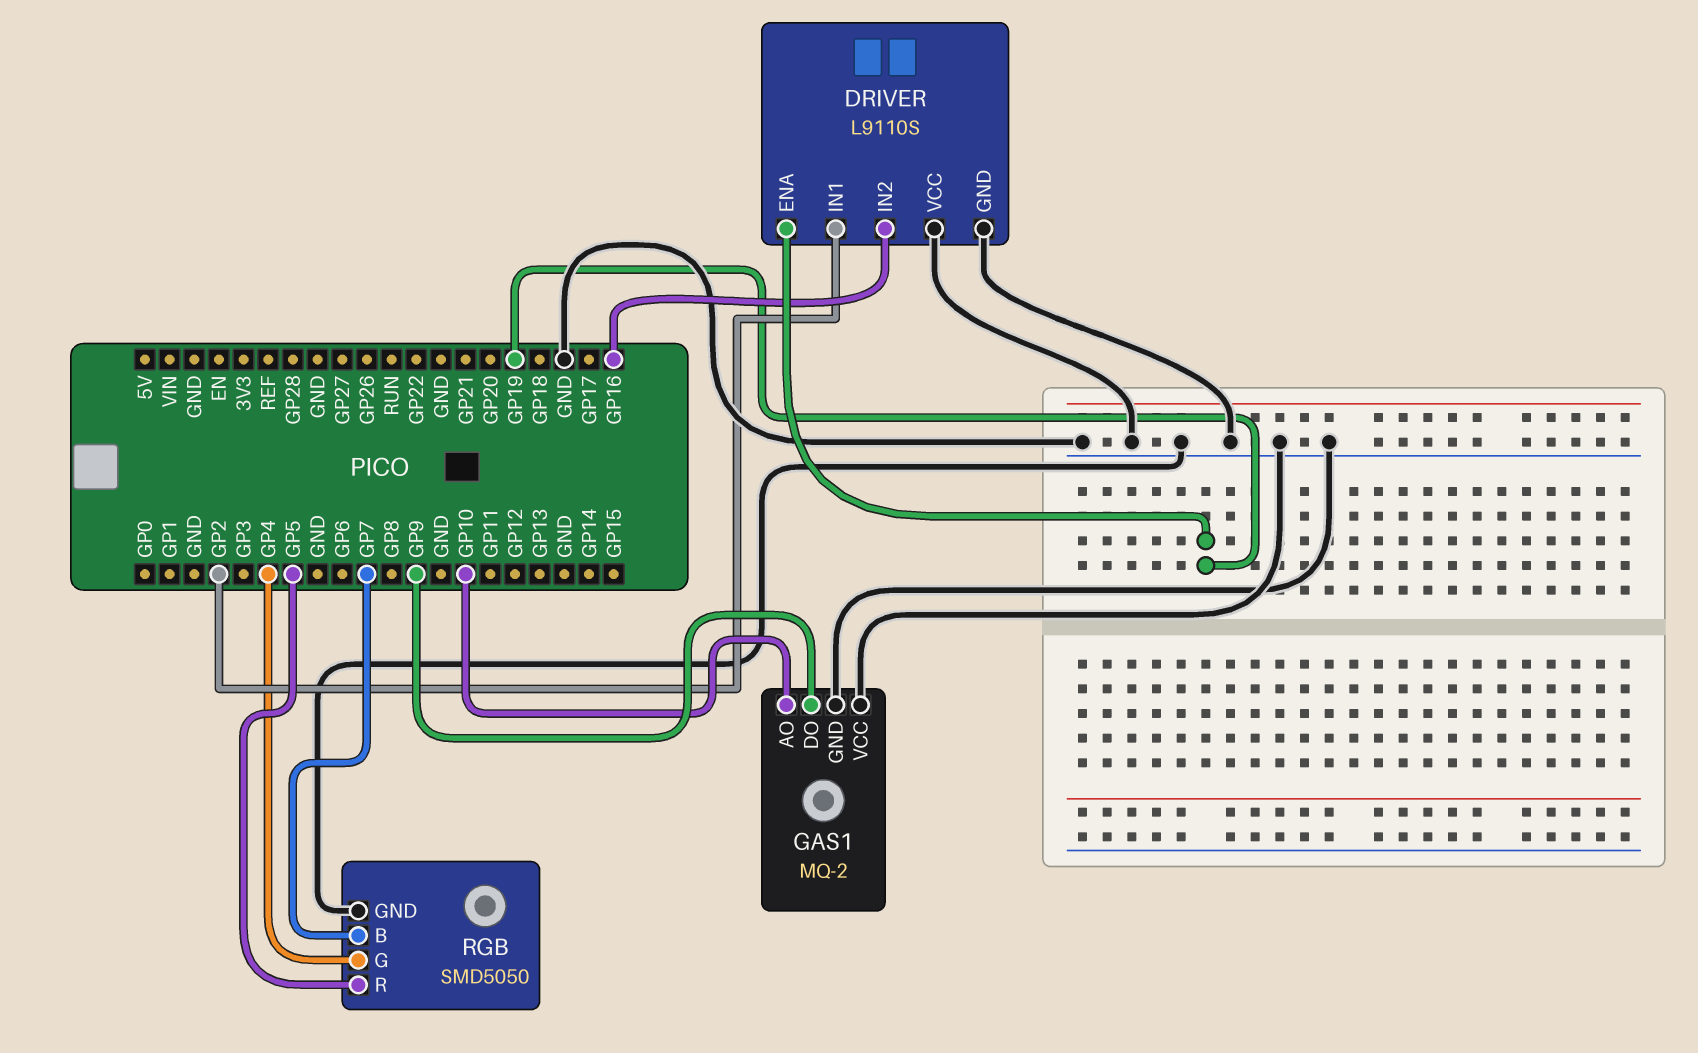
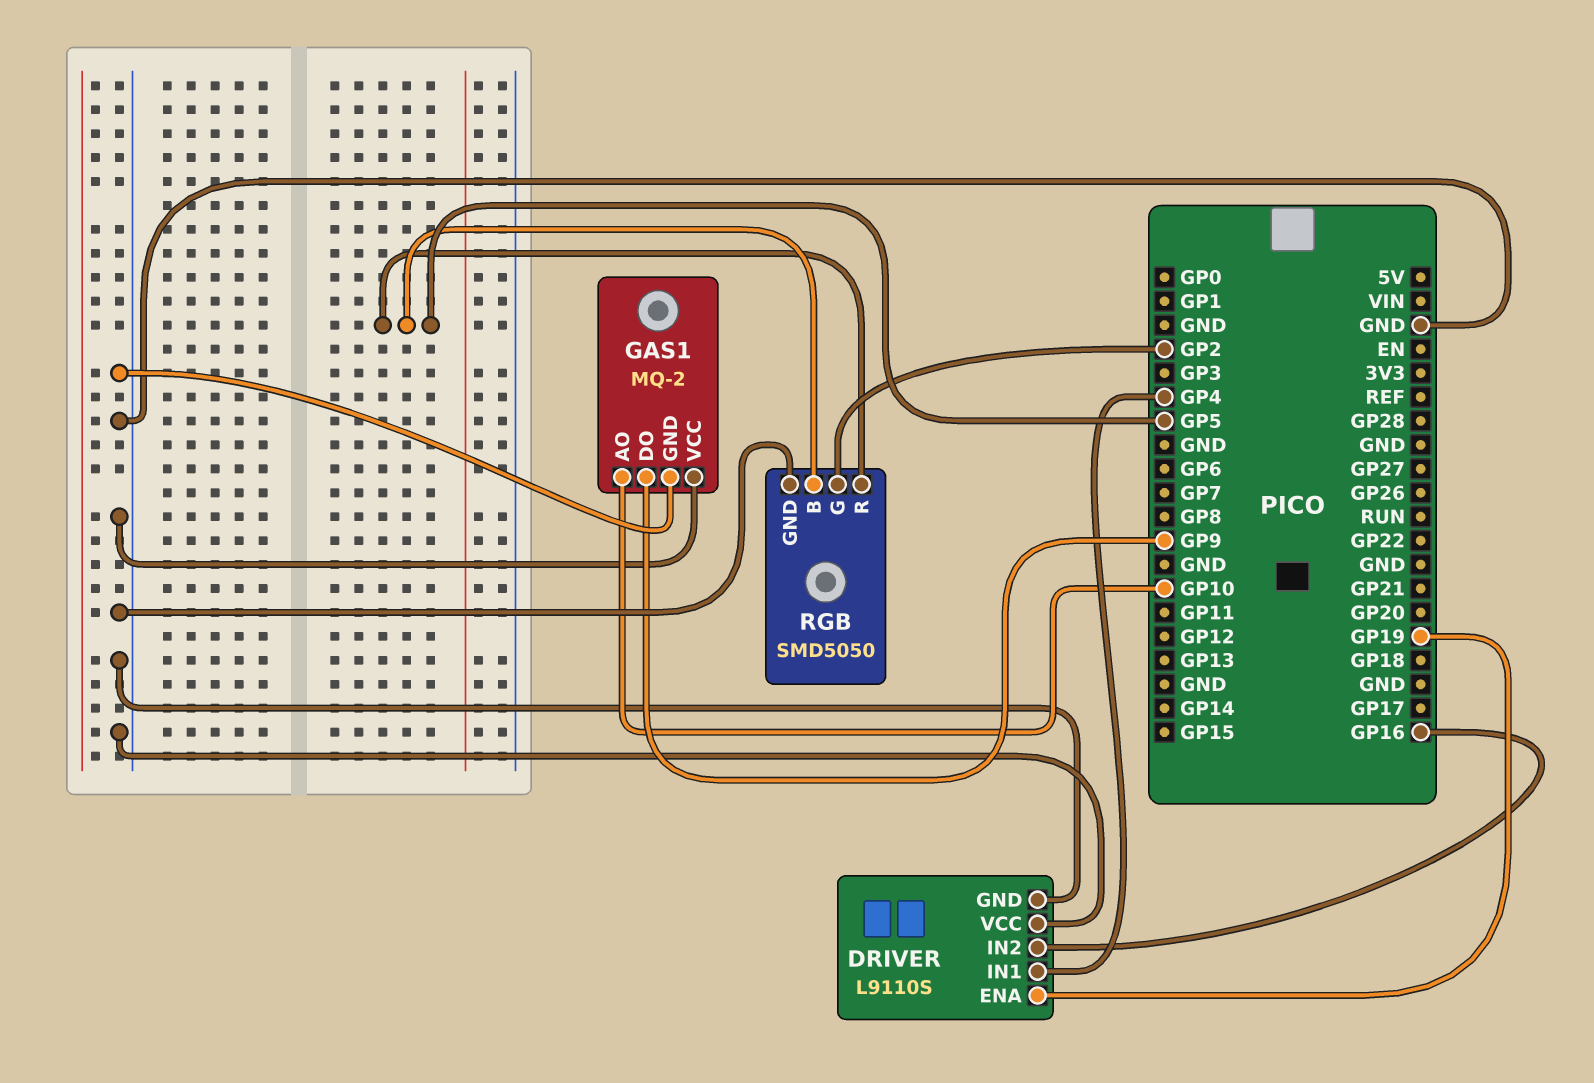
DRIVER pin IN1: GP2 -> GP4
RGB pin B: GP7 -> GP5
RGB pin G: GP4 -> GP2

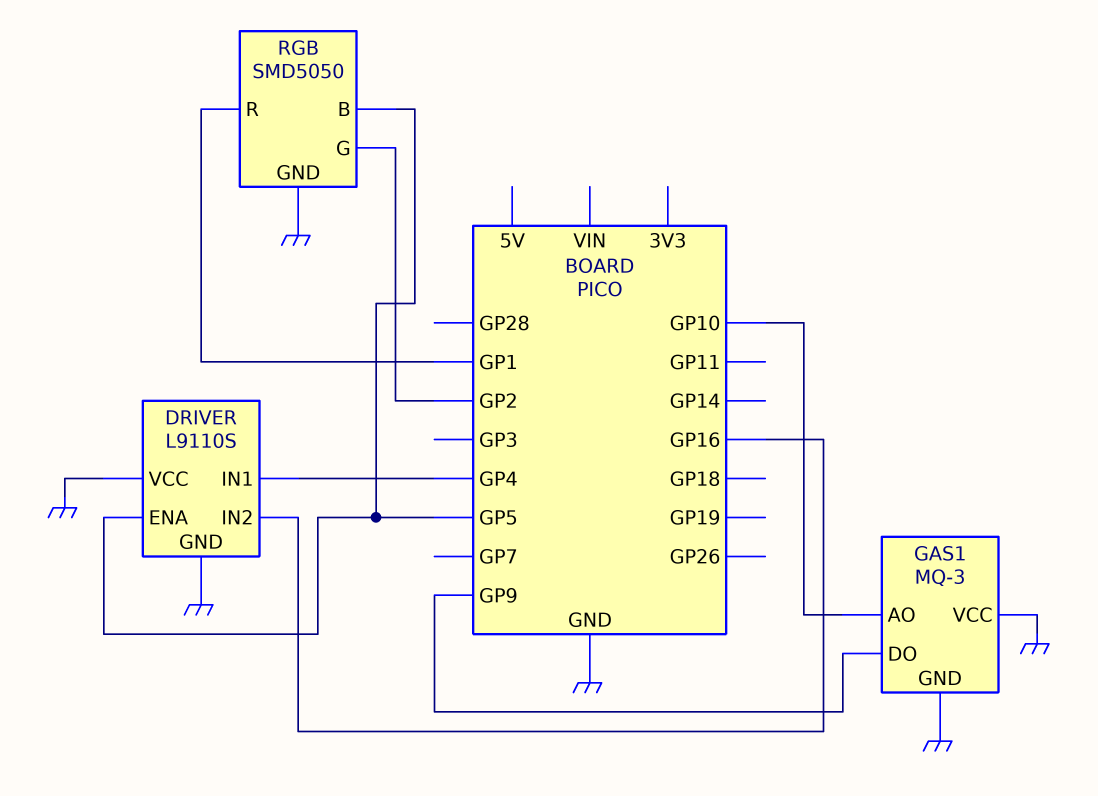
DRIVER pin ENA: GP19 -> GP5
GAS1: MQ-2 -> MQ-3
RGB pin R: GP5 -> GP1

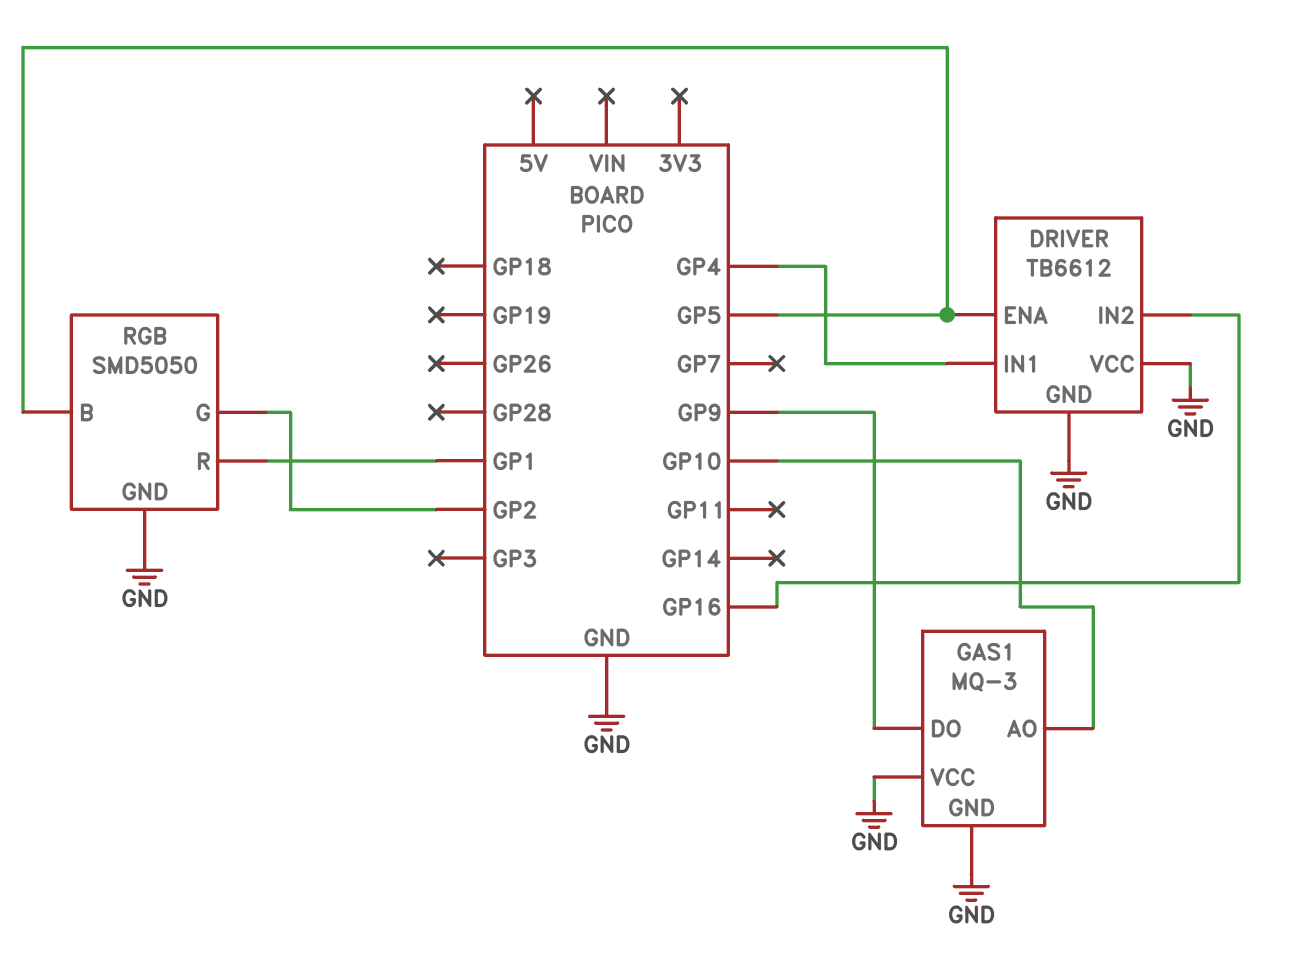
DRIVER: L9110S -> TB6612

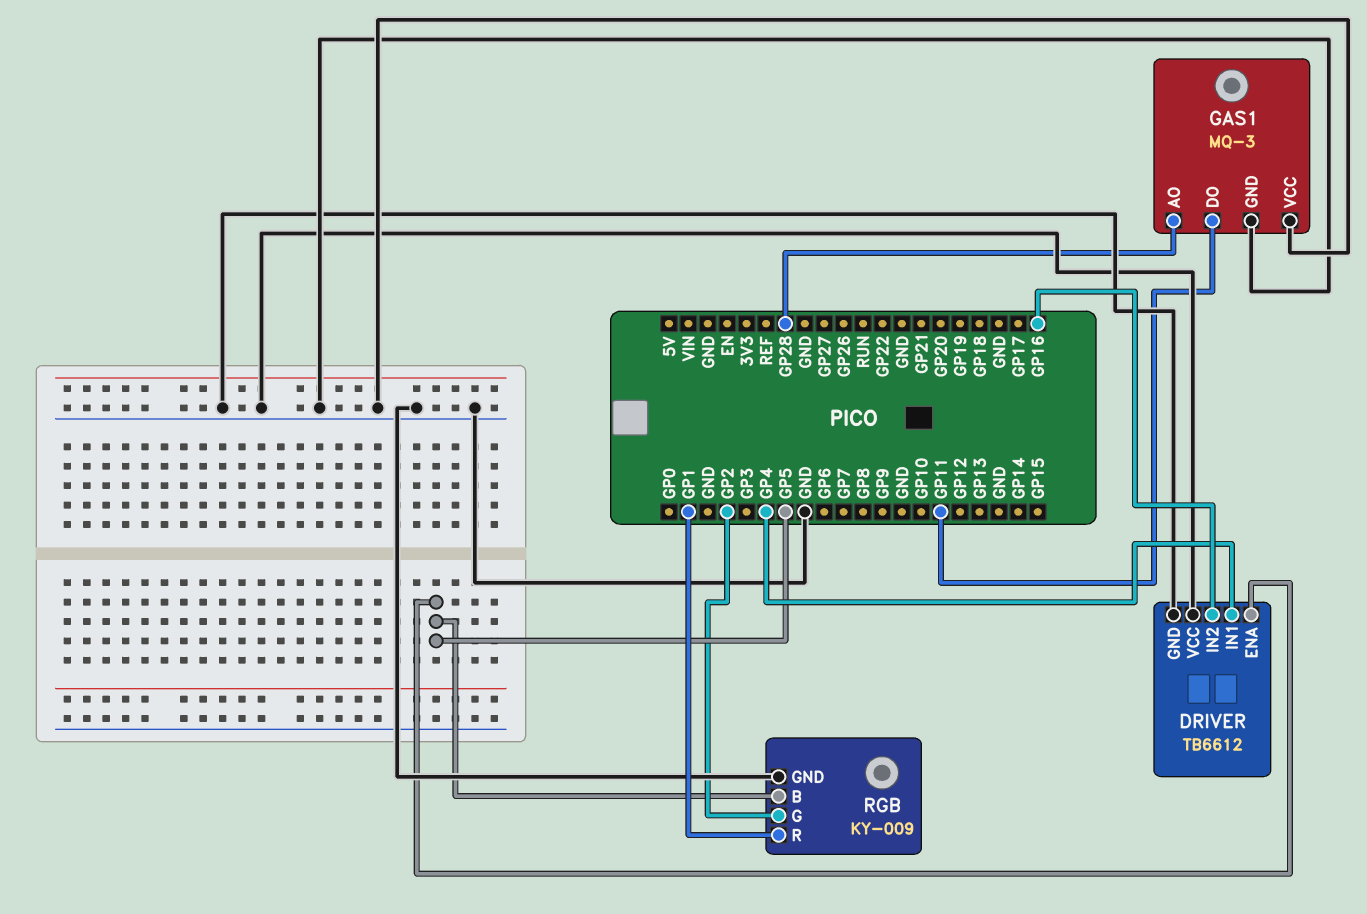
GAS1 pin AO: GP10 -> GP28
GAS1 pin DO: GP9 -> GP11
RGB: SMD5050 -> KY-009

